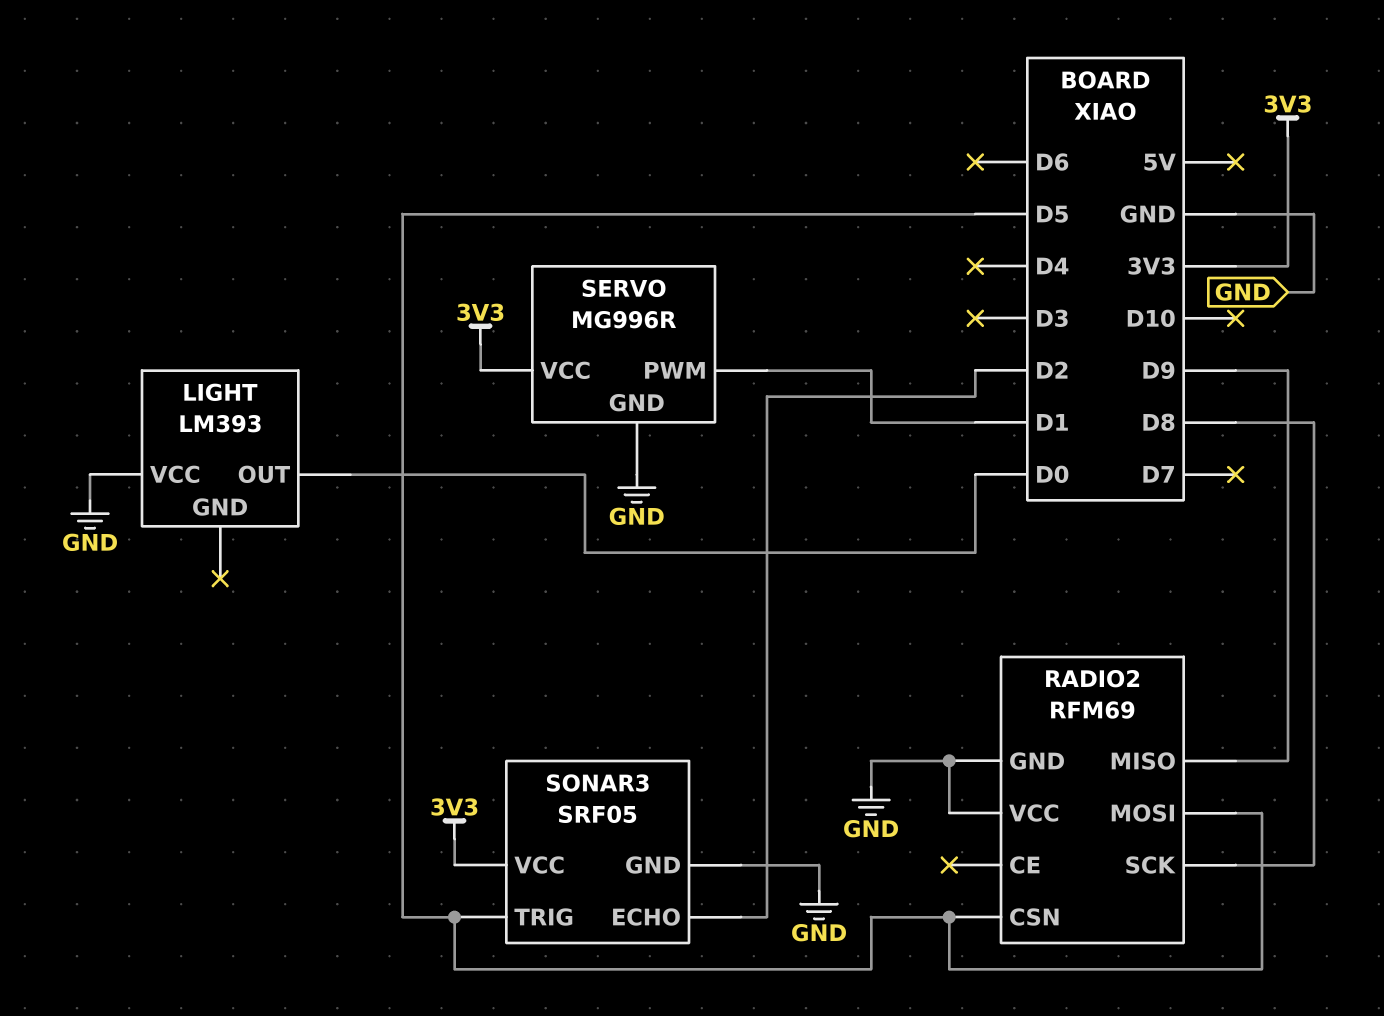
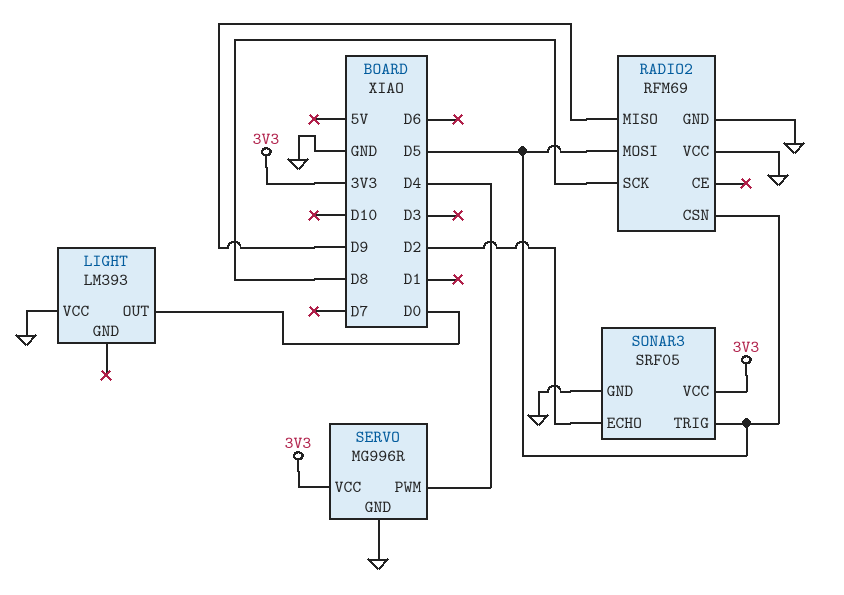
SERVO pin PWM: D1 -> D4

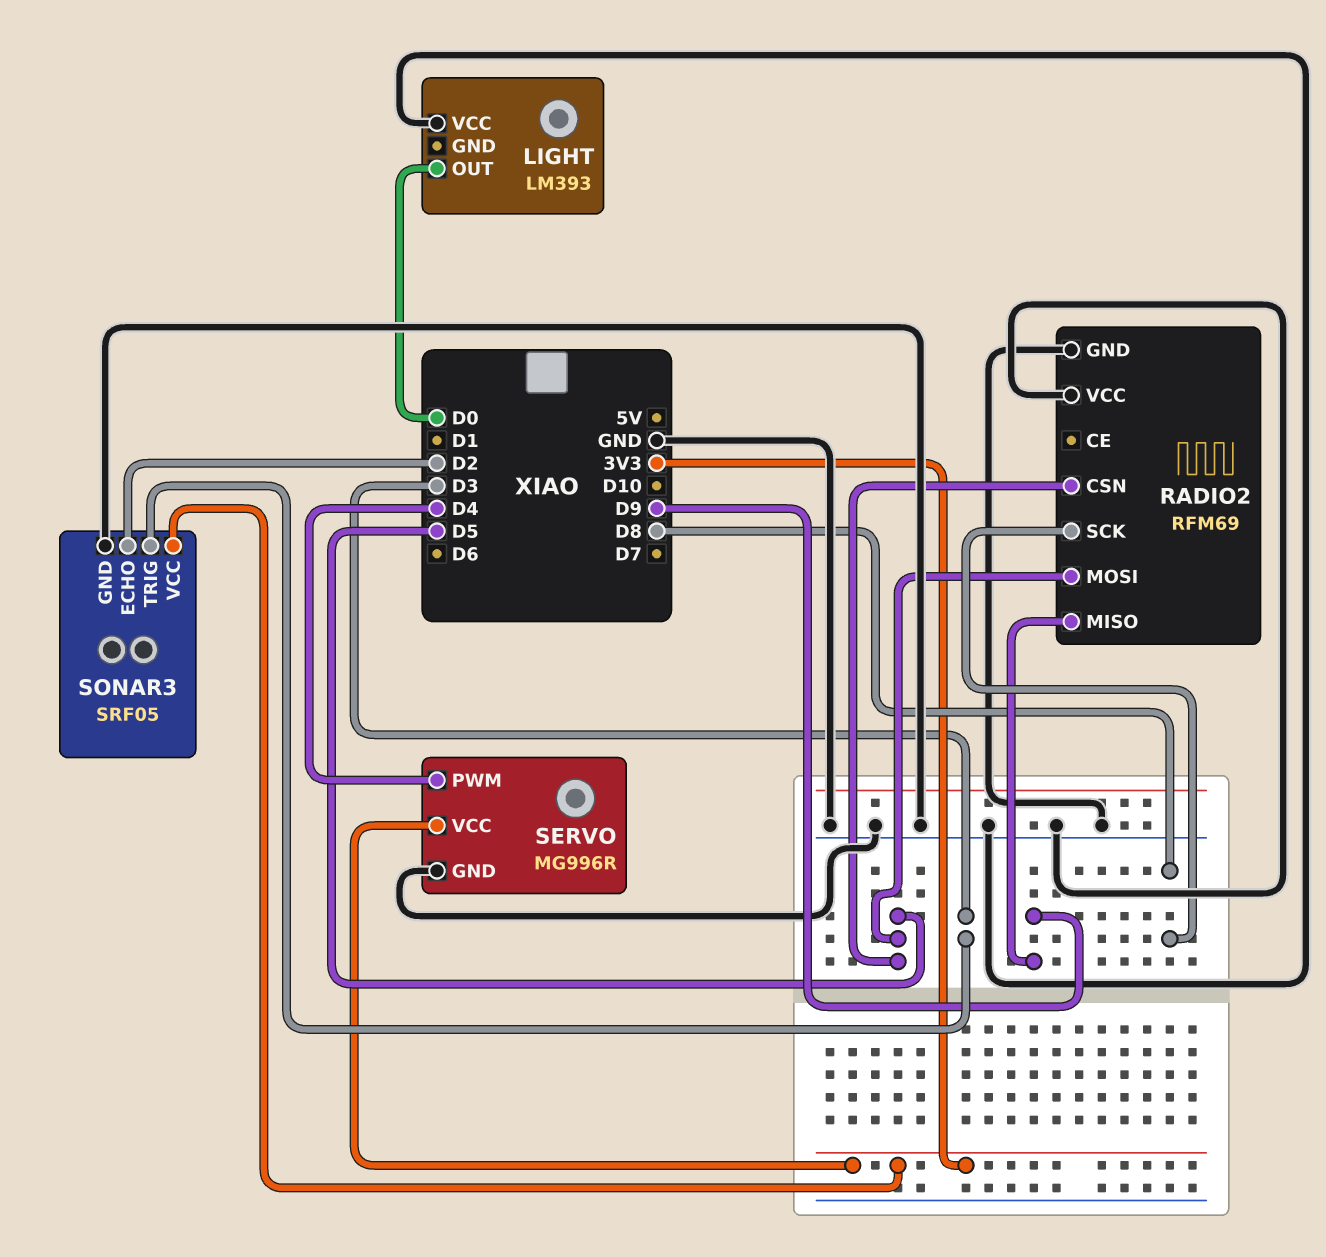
SONAR3 pin TRIG: D5 -> D3

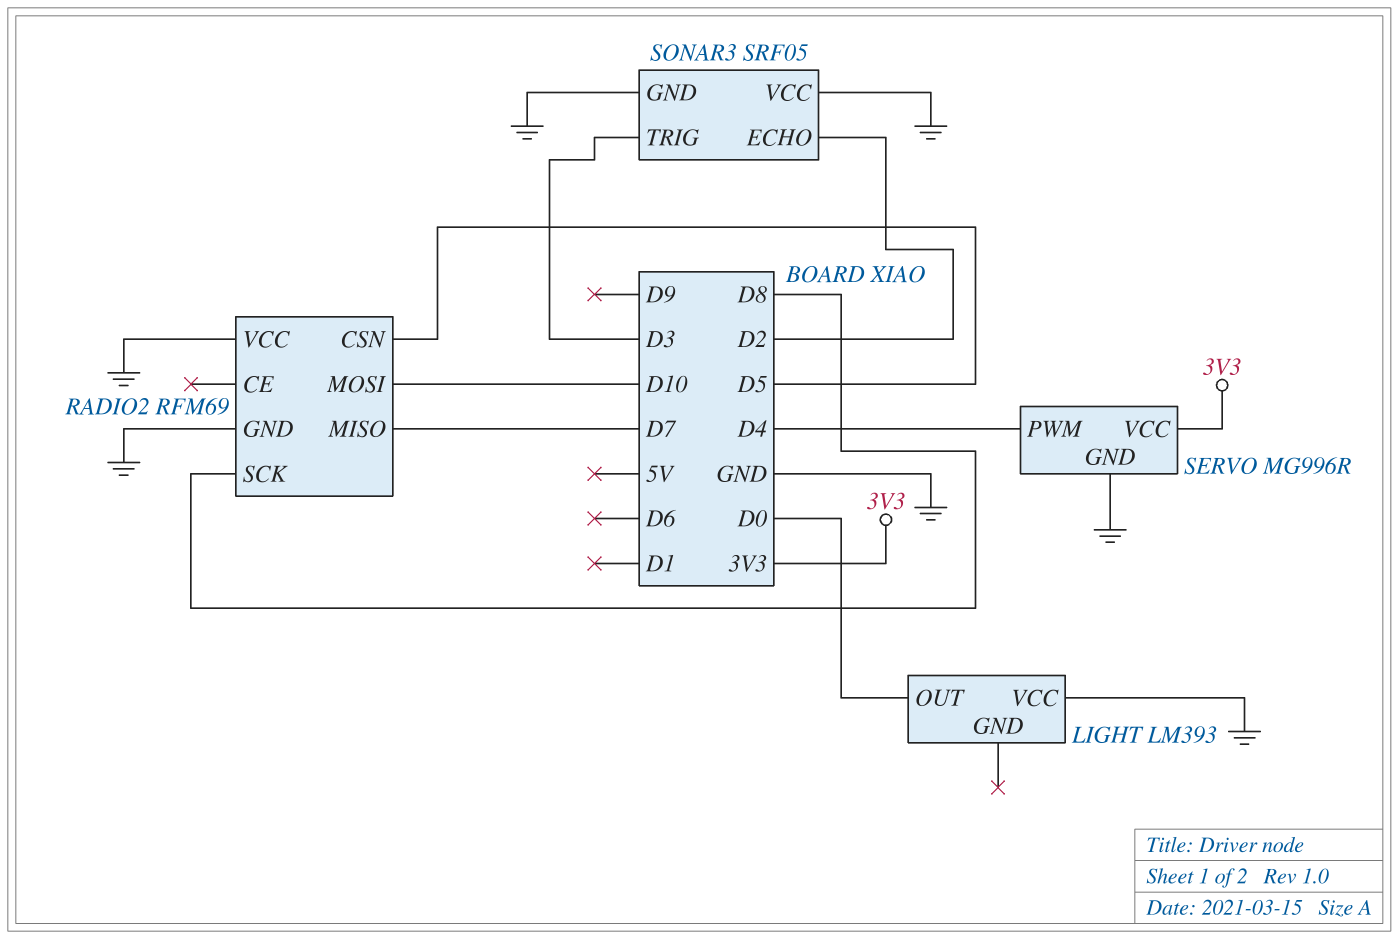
RADIO2 pin MISO: D9 -> D7
RADIO2 pin MOSI: D5 -> D10
SONAR3 pin VCC: 3V3 -> GND

